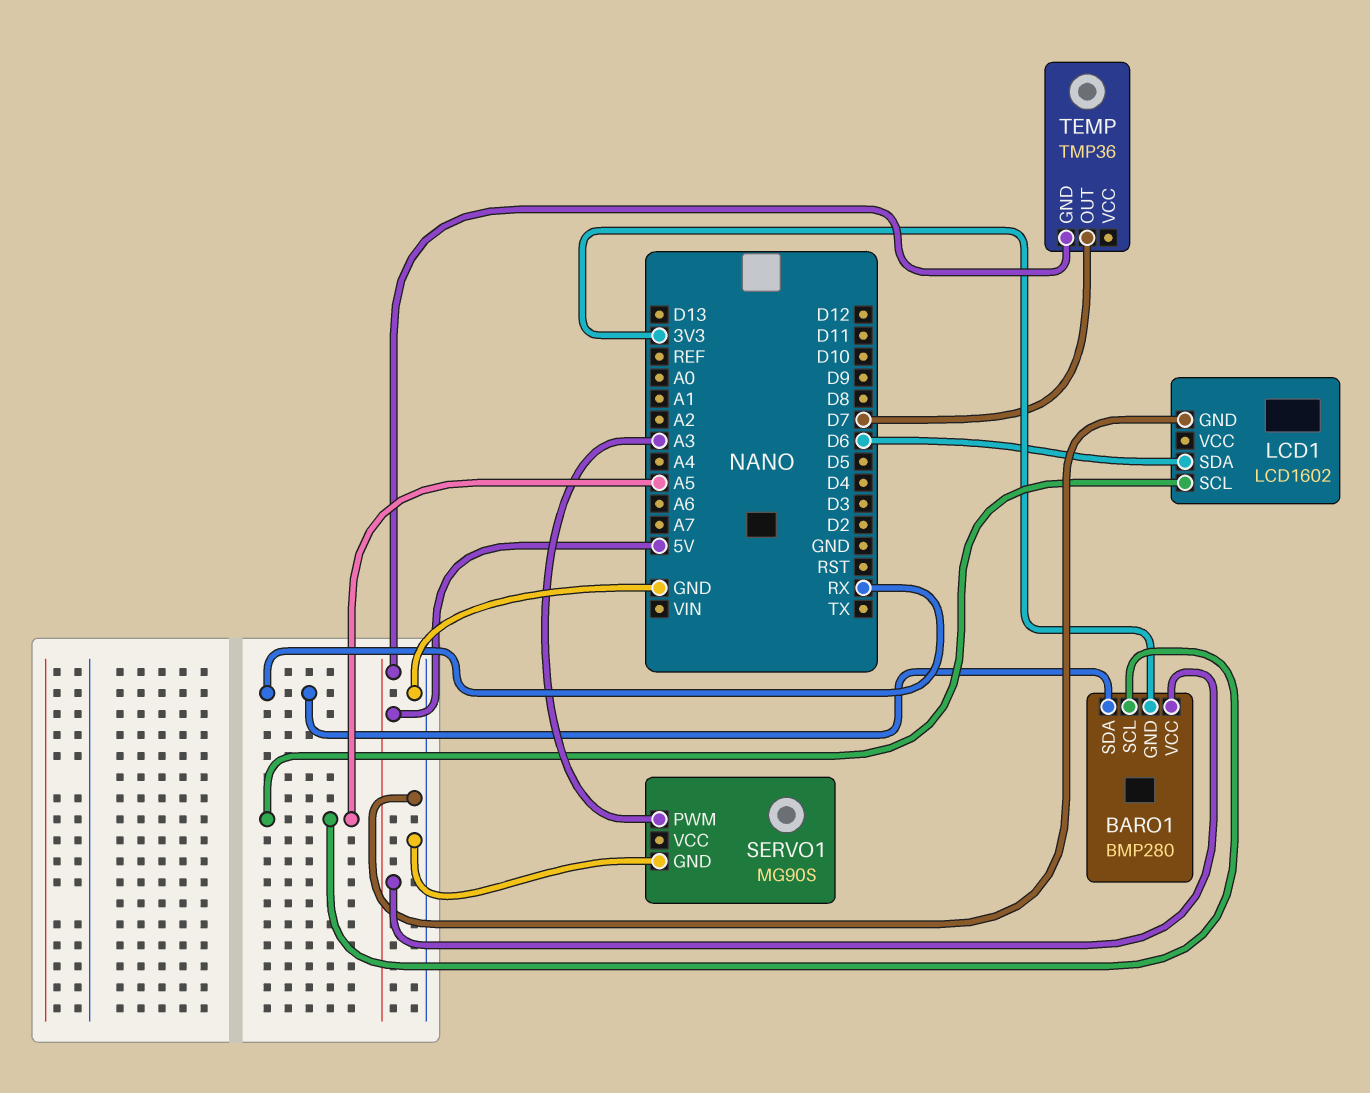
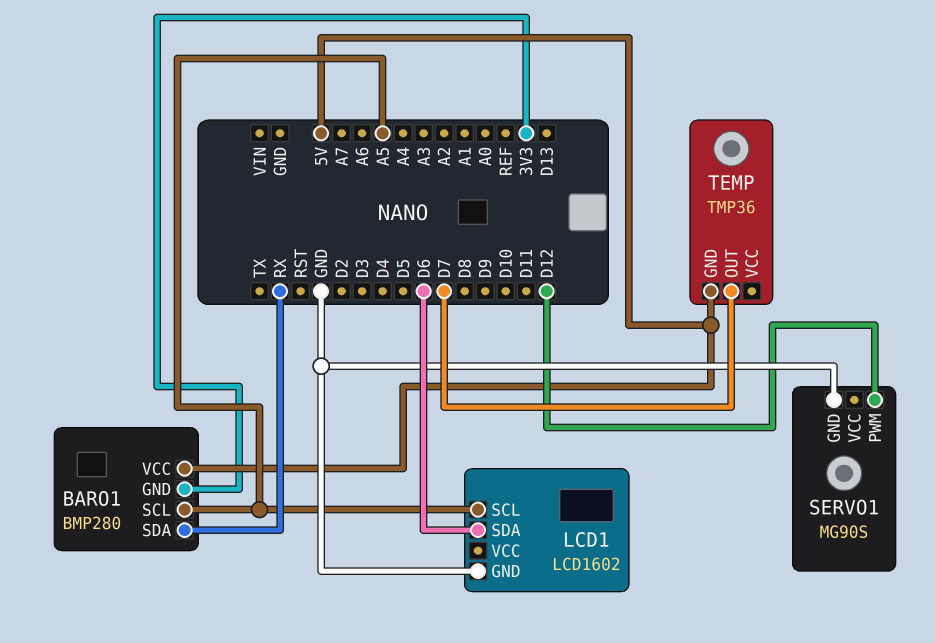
SERVO1 pin PWM: A3 -> D12

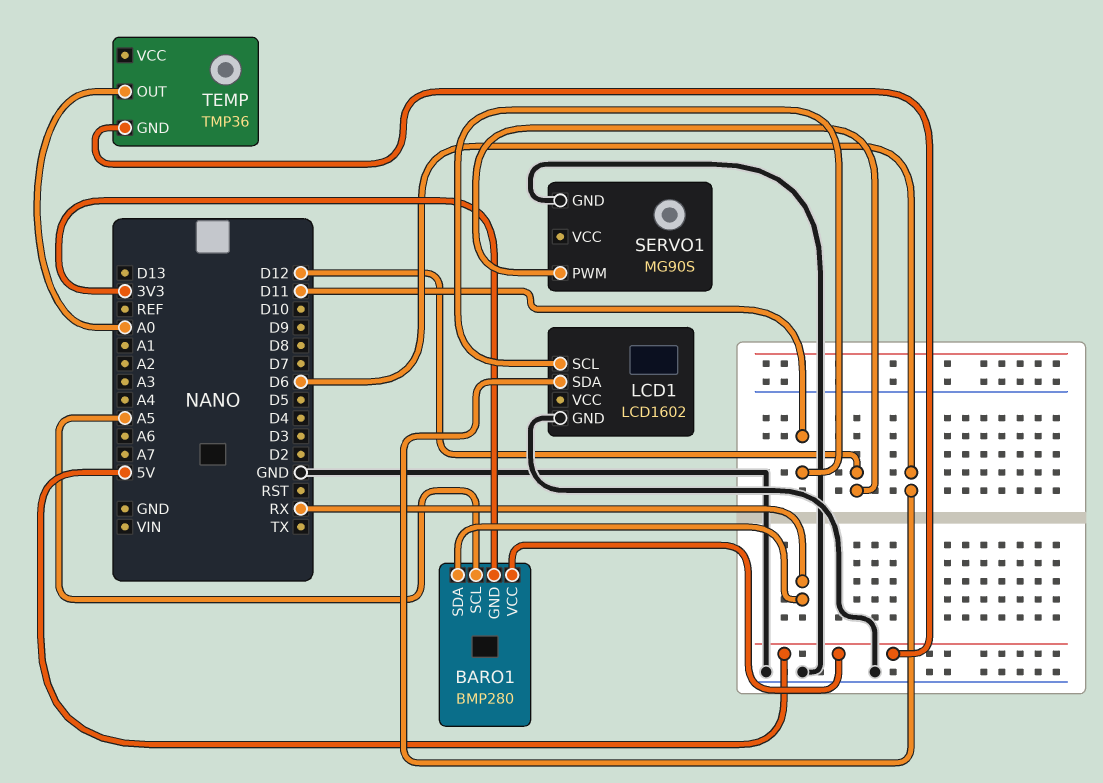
LCD1 pin SCL: A5 -> D11
TEMP pin OUT: D7 -> A0

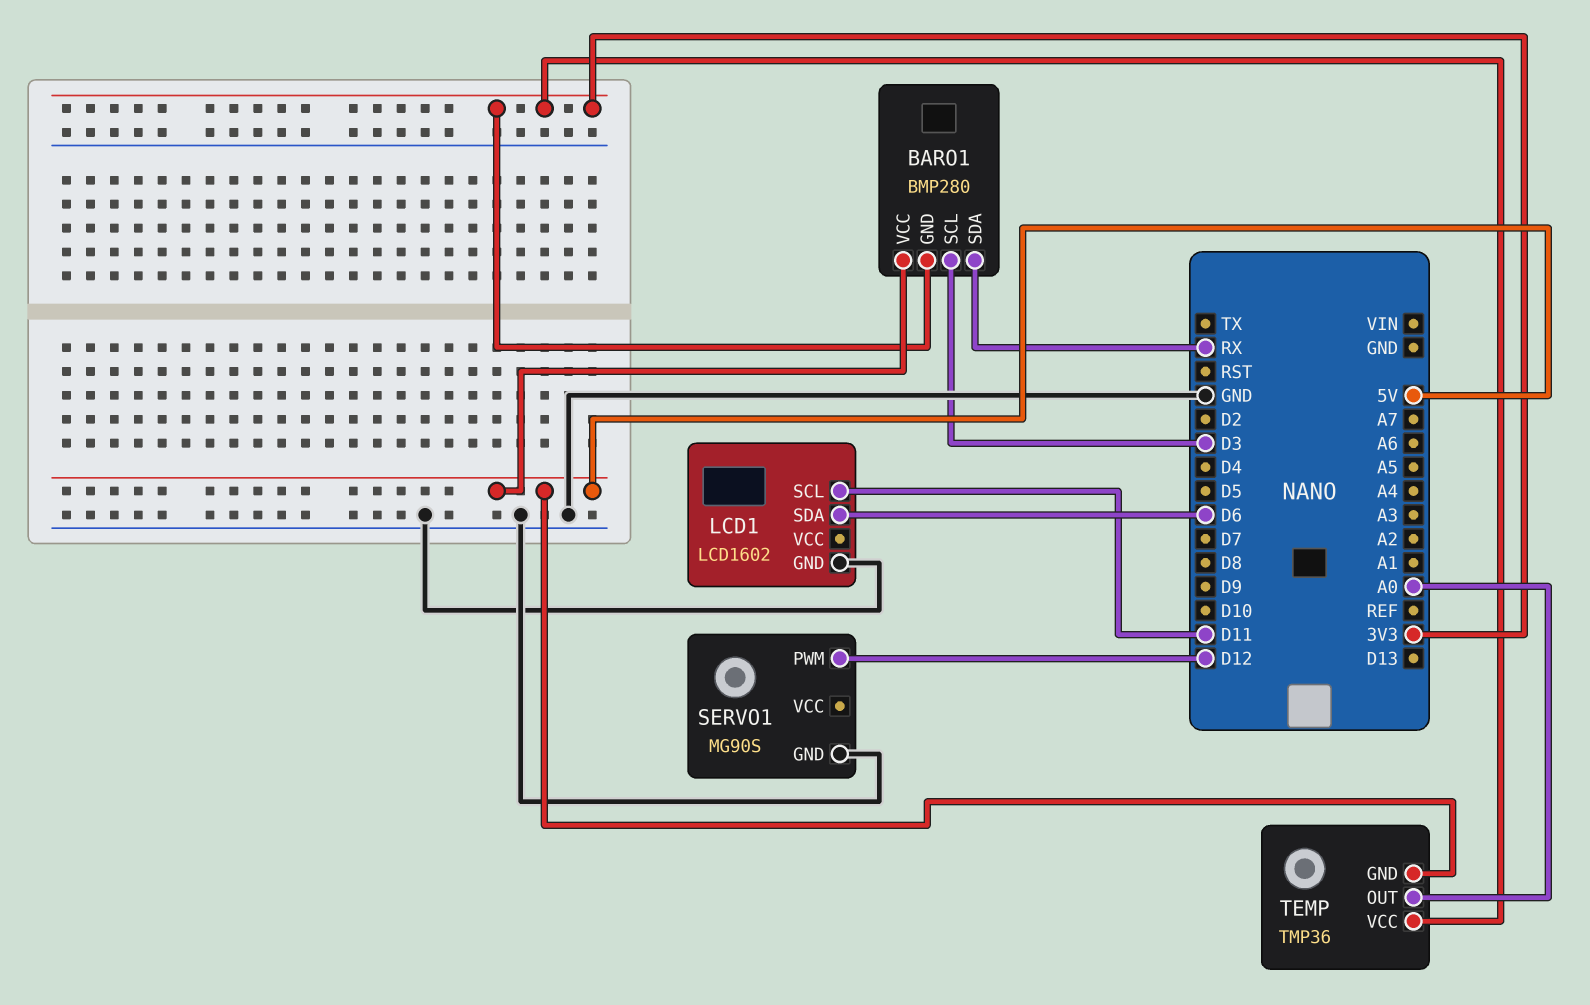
BARO1 pin SCL: A5 -> D3
TEMP pin VCC: none -> 3V3

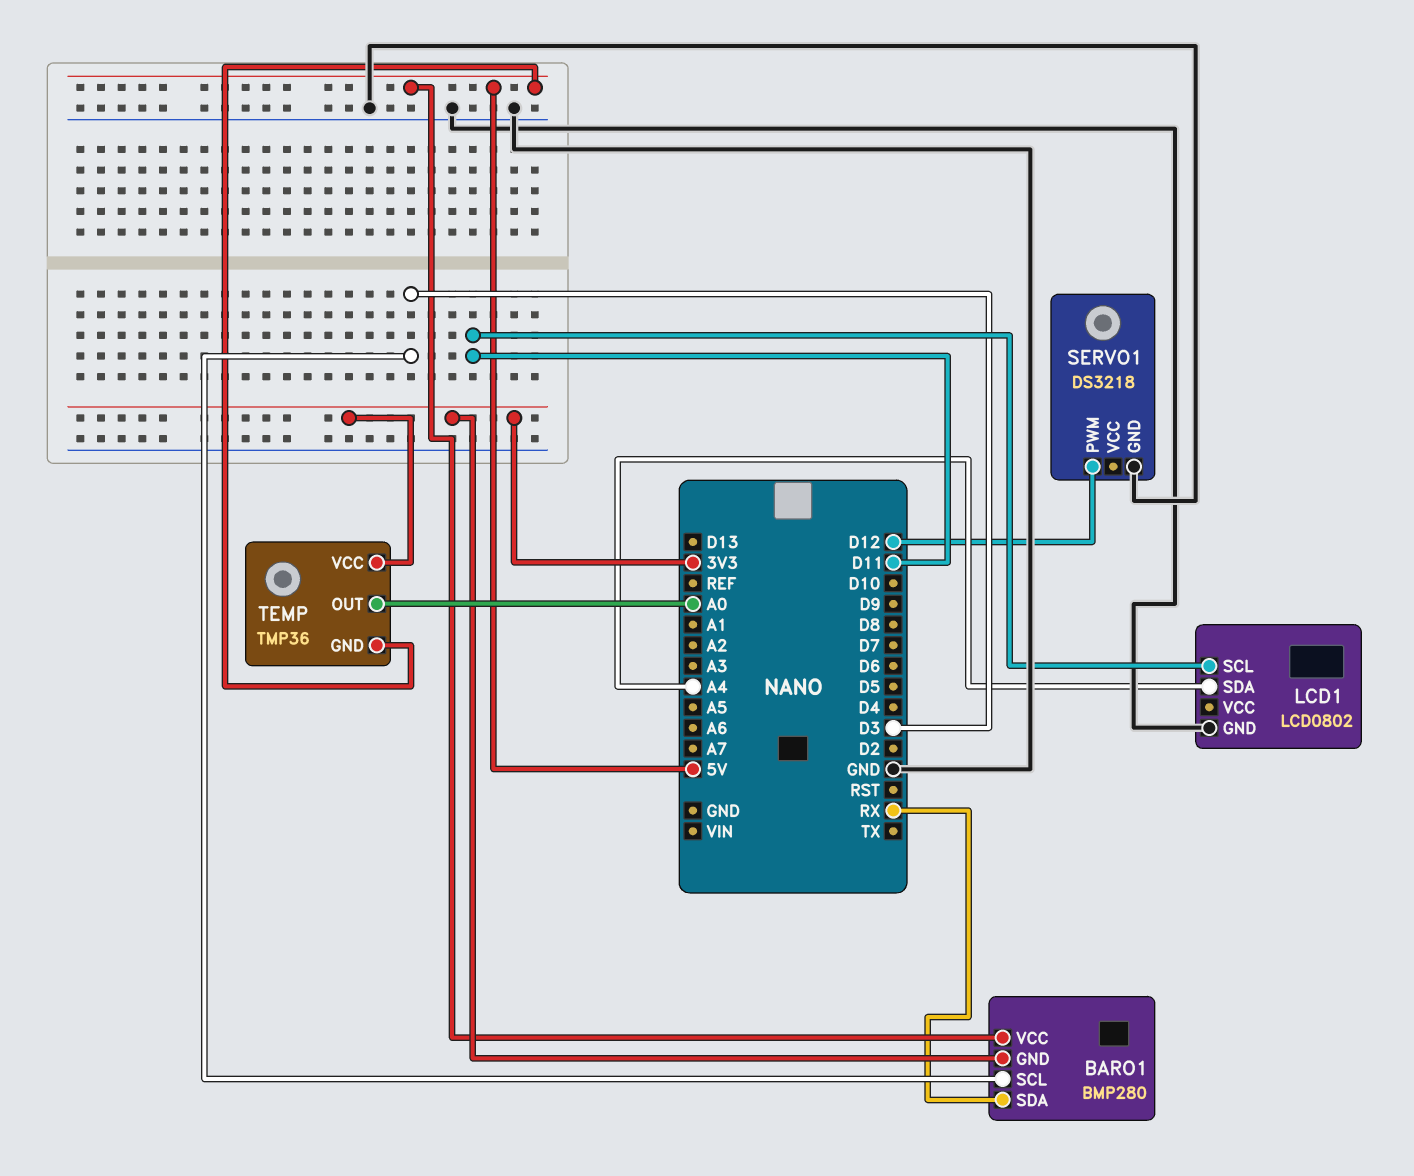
LCD1: LCD1602 -> LCD0802
LCD1 pin SDA: D6 -> A4
SERVO1: MG90S -> DS3218

